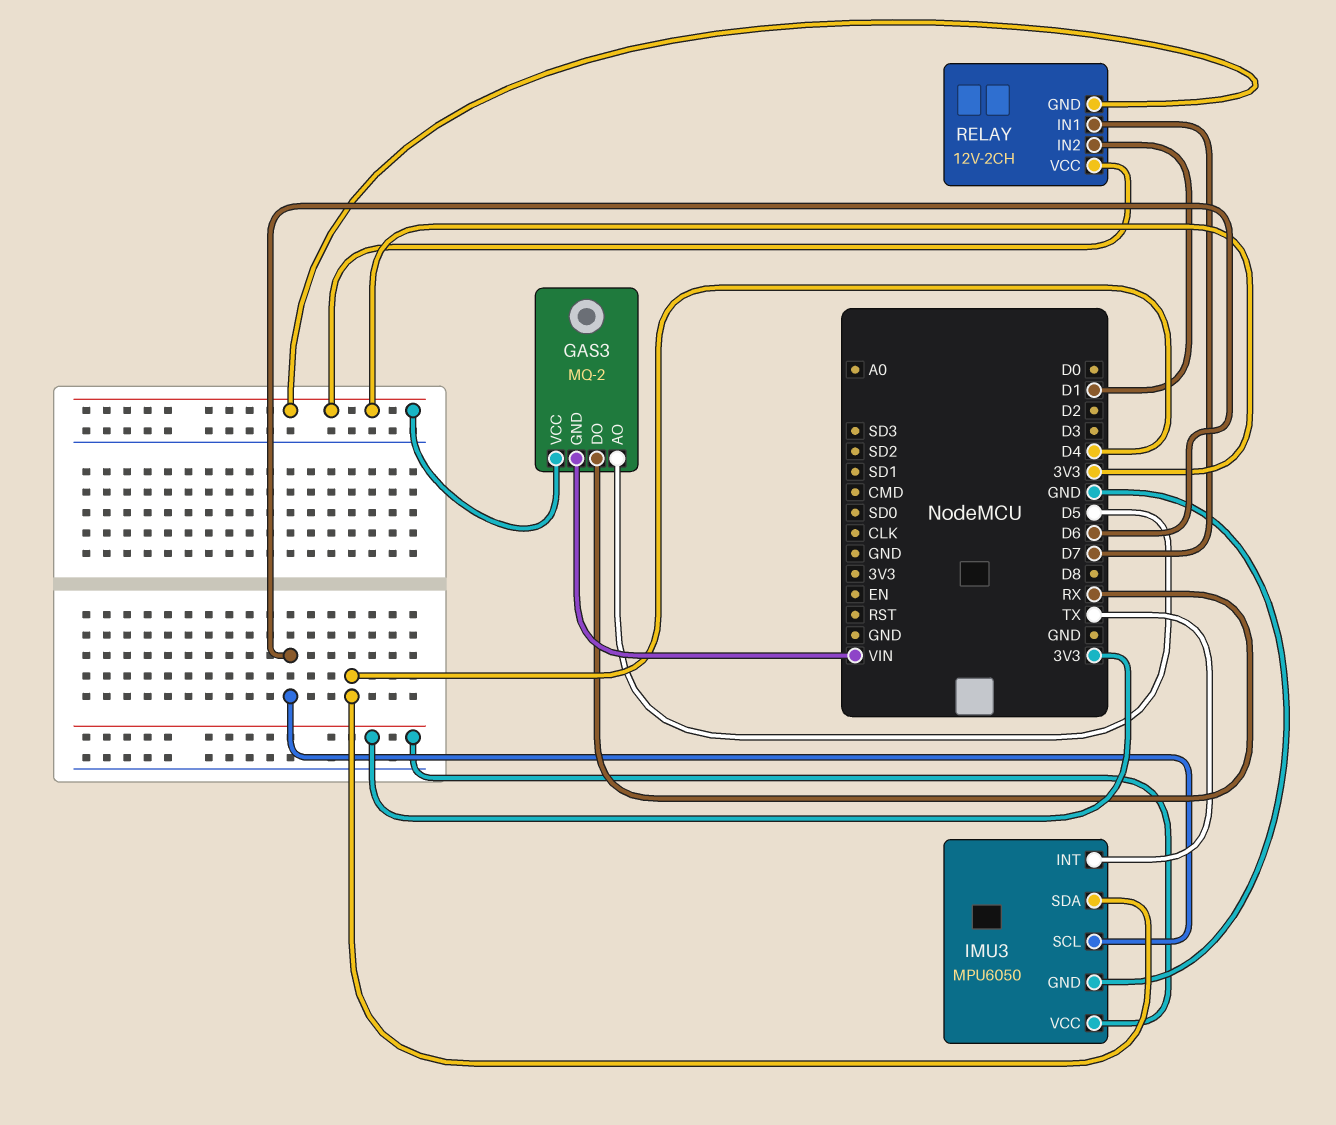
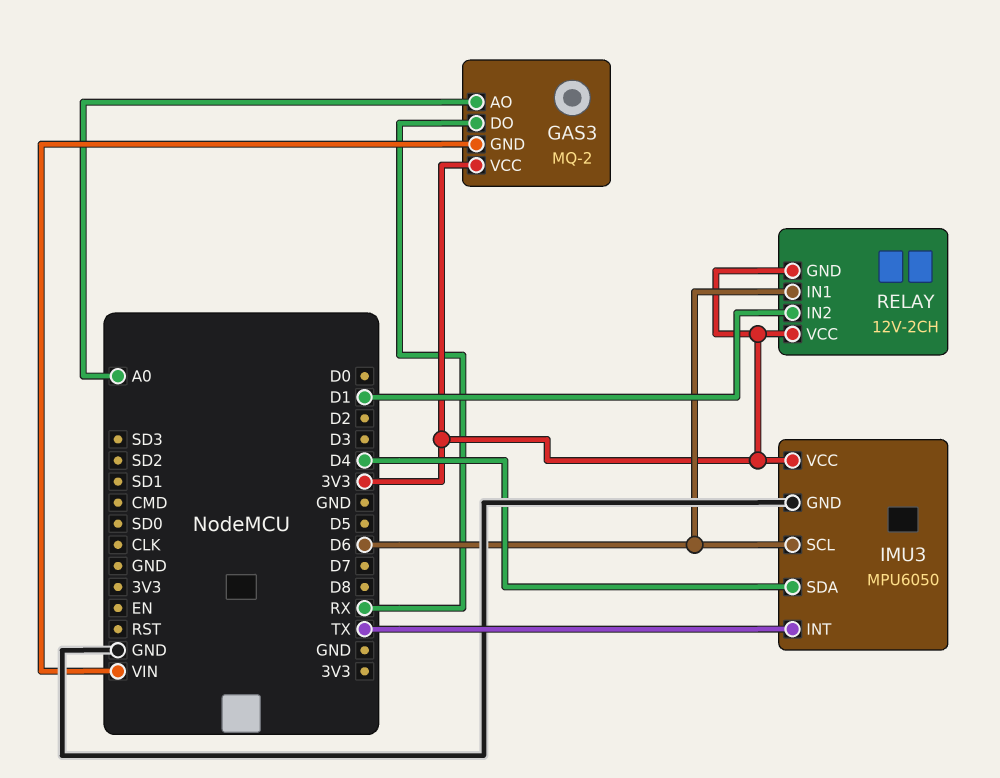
GAS3 pin AO: D5 -> A0
RELAY pin IN1: D7 -> D6

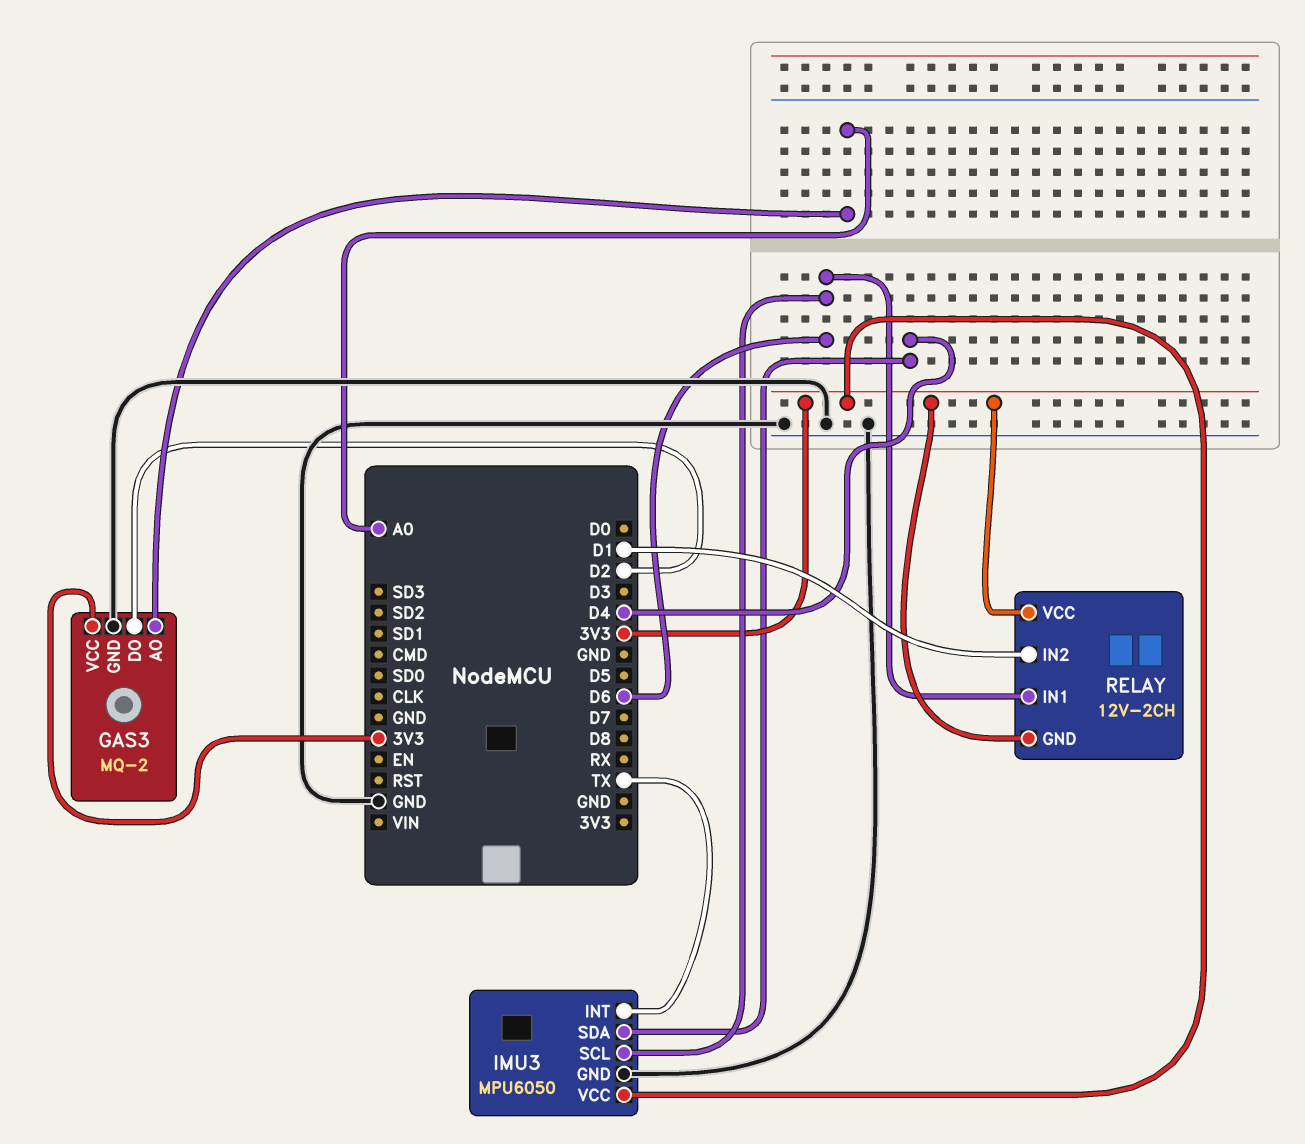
GAS3 pin DO: RX -> D2
GAS3 pin GND: VIN -> GND

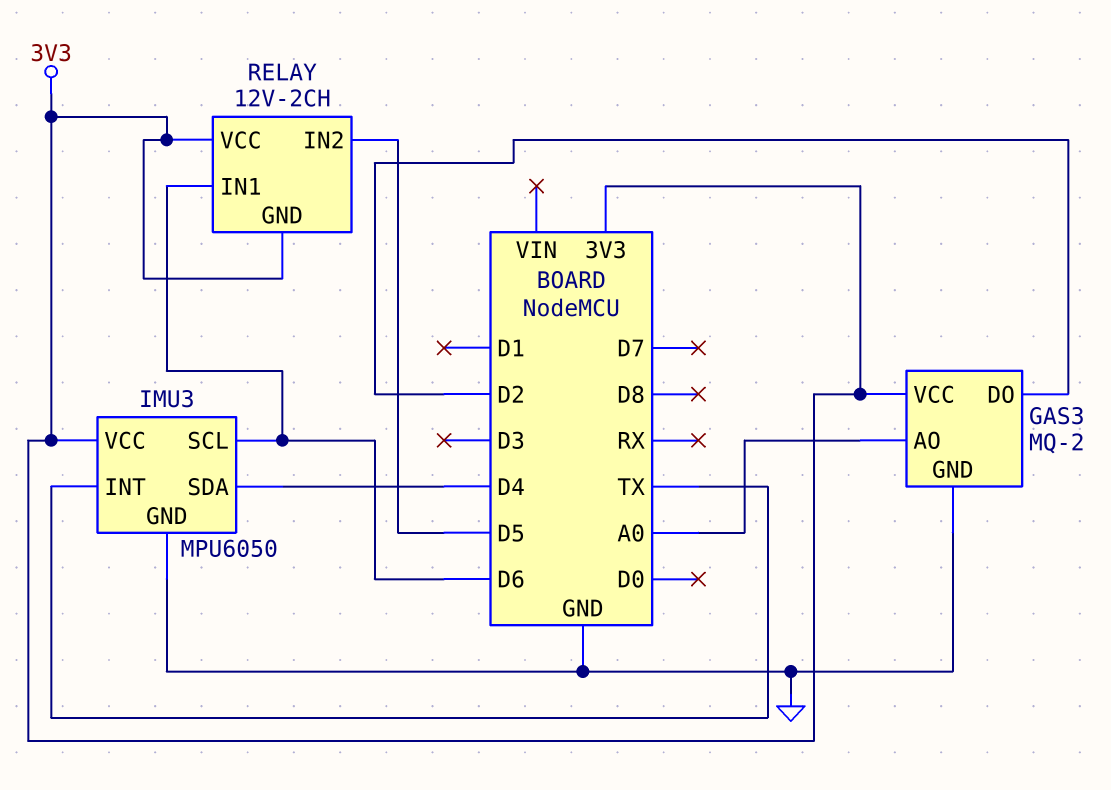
RELAY pin IN2: D1 -> D5

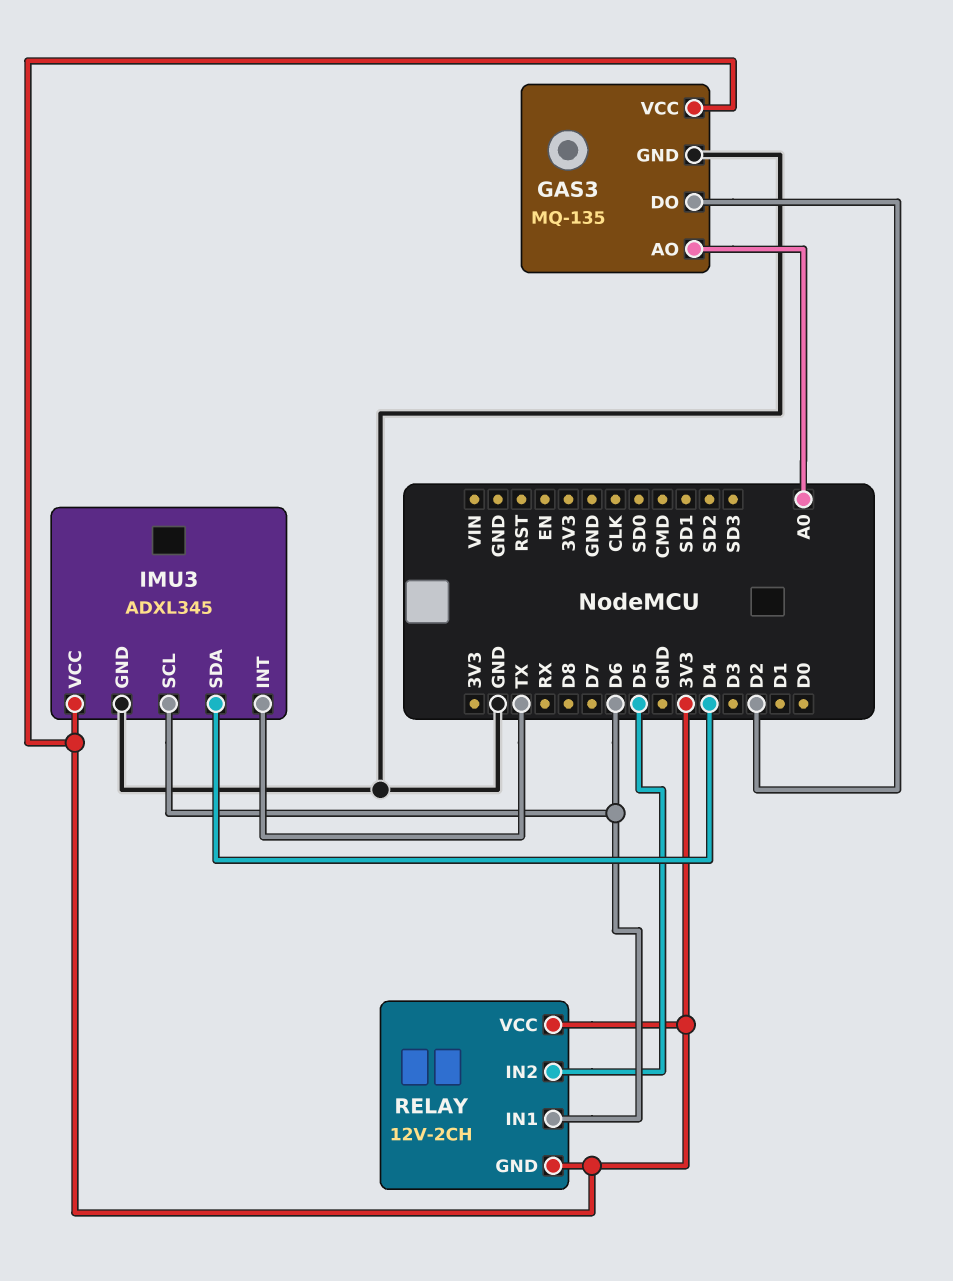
GAS3: MQ-2 -> MQ-135
IMU3: MPU6050 -> ADXL345

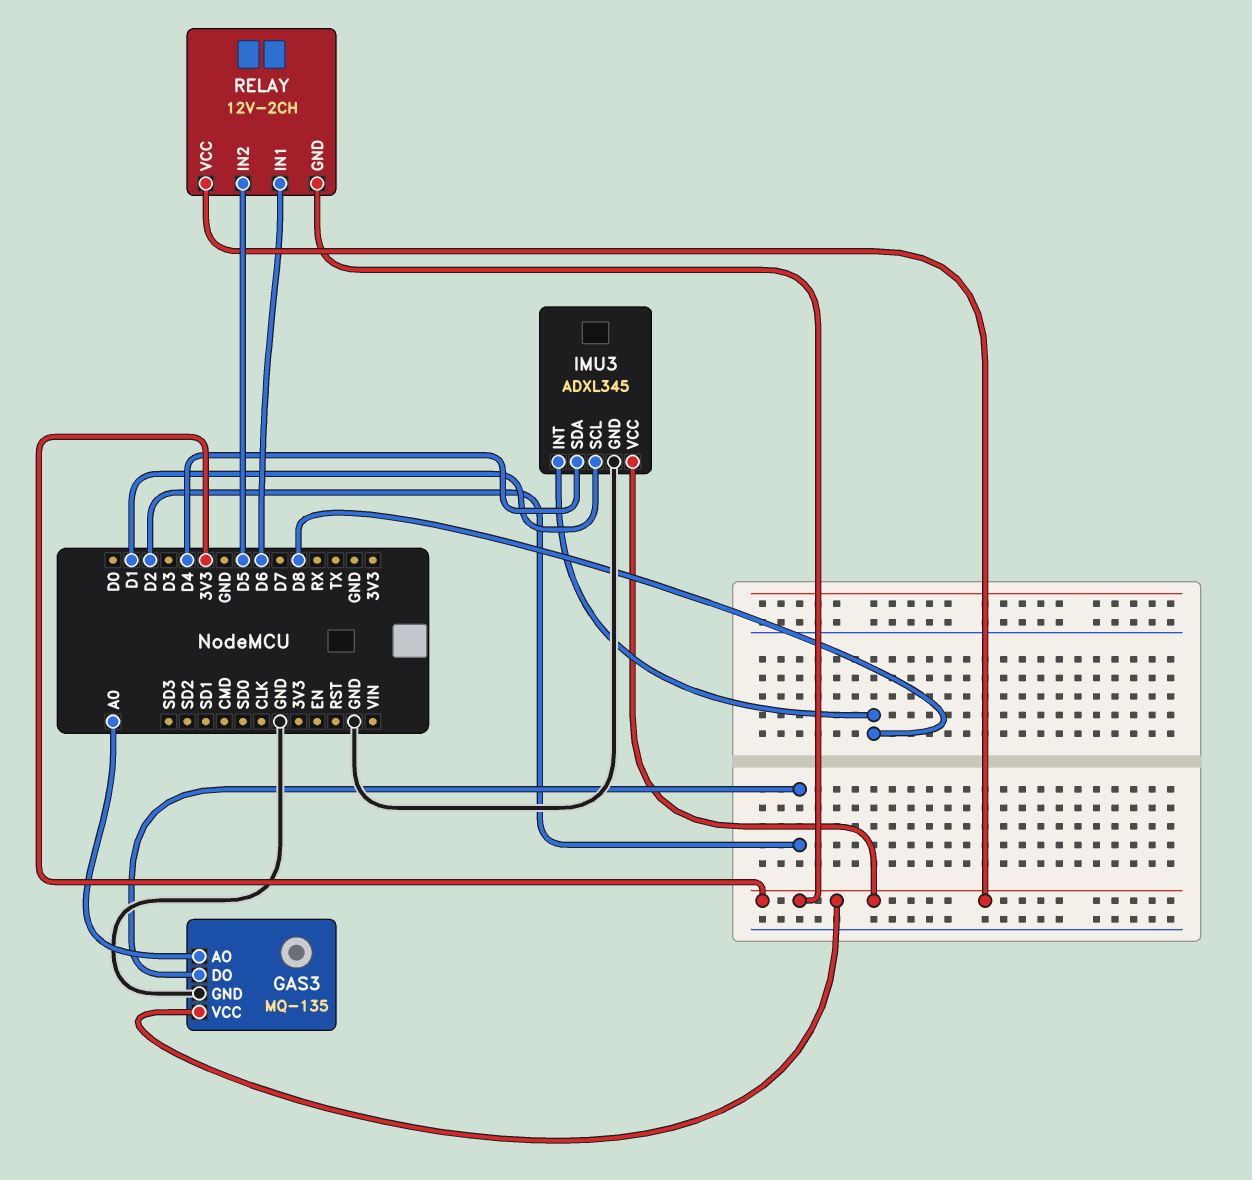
IMU3 pin INT: TX -> D8
IMU3 pin SCL: D6 -> D1

